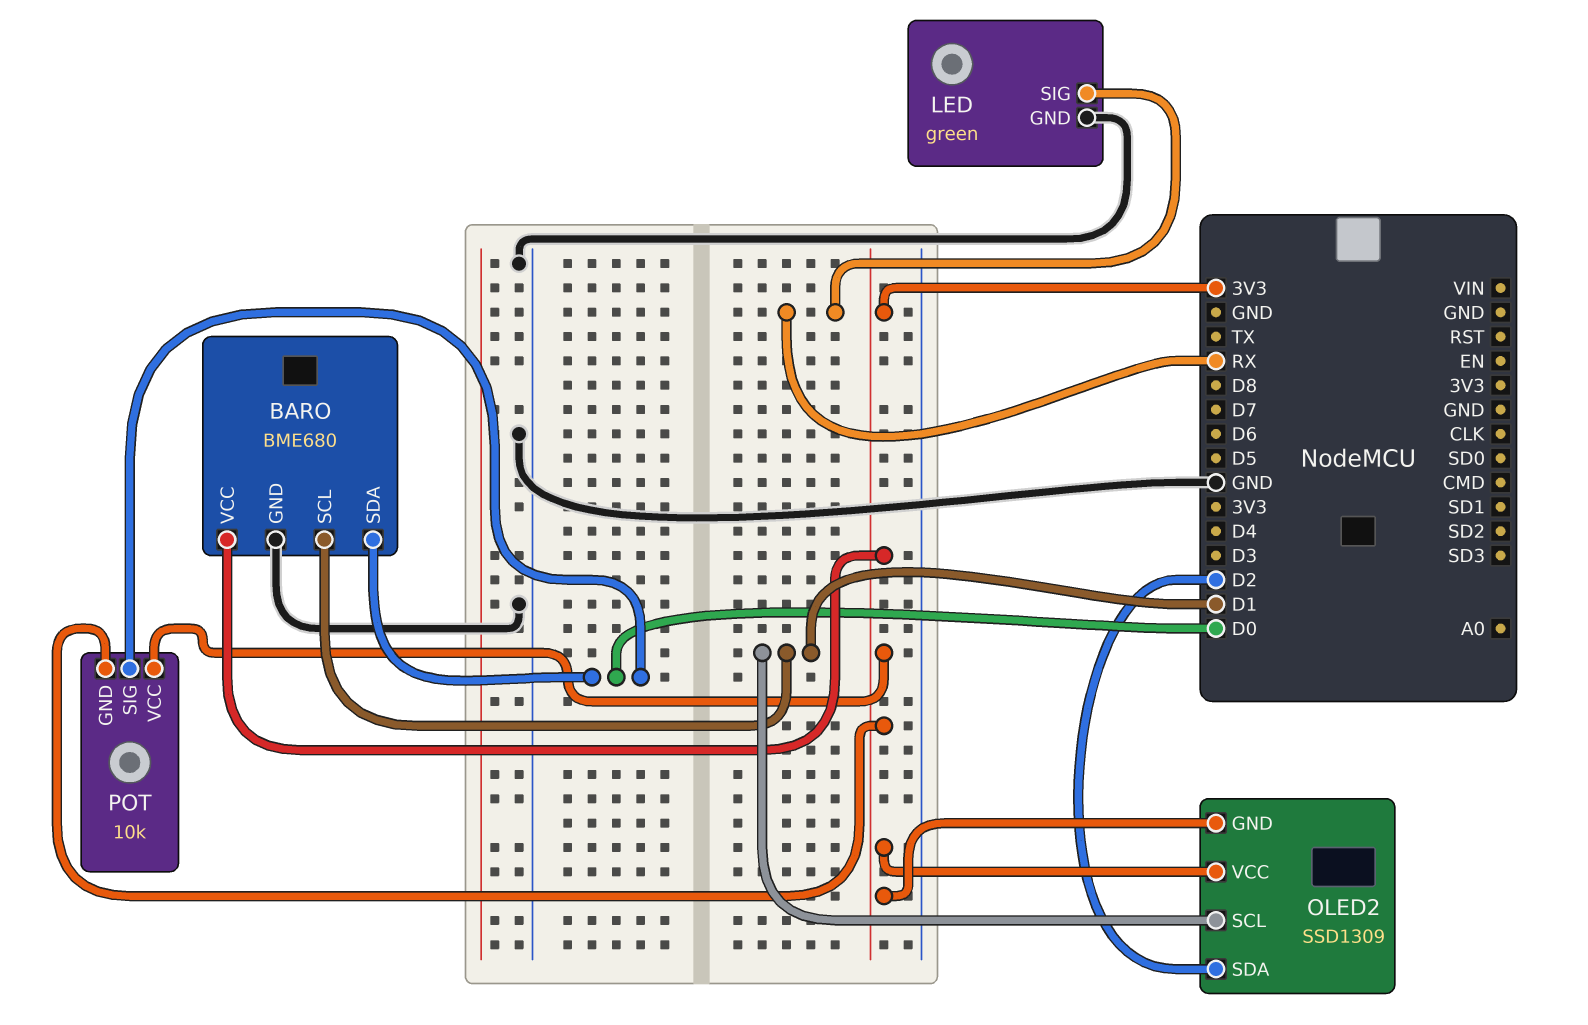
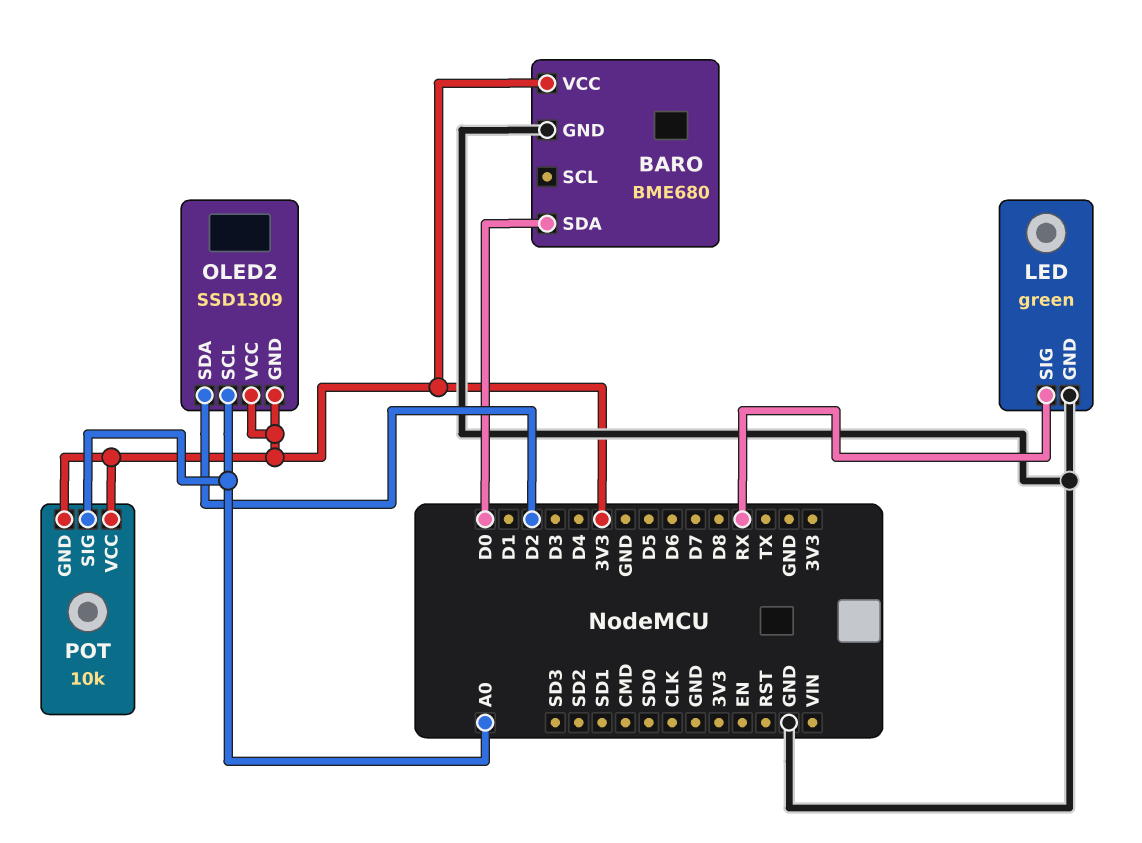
BARO pin SCL: D1 -> none
OLED2 pin SCL: D1 -> A0
POT pin SIG: D0 -> A0

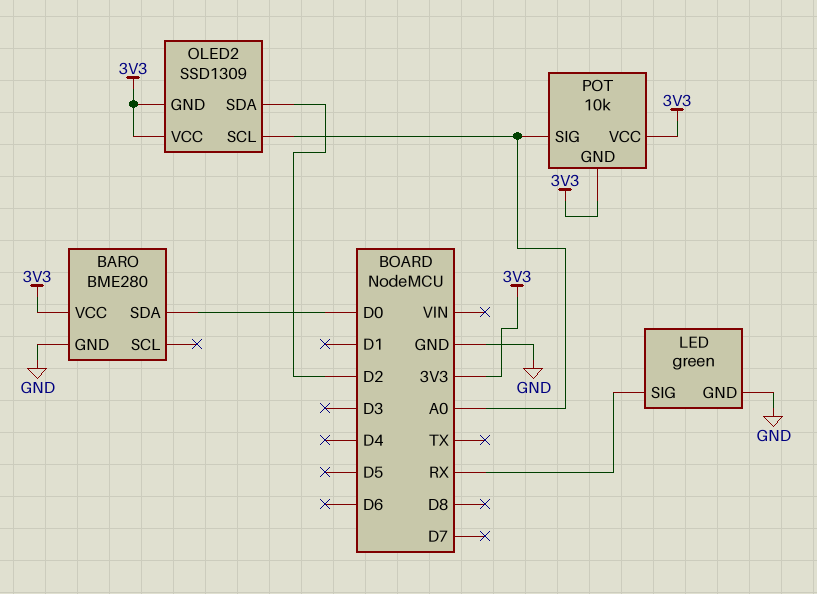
BARO: BME680 -> BME280

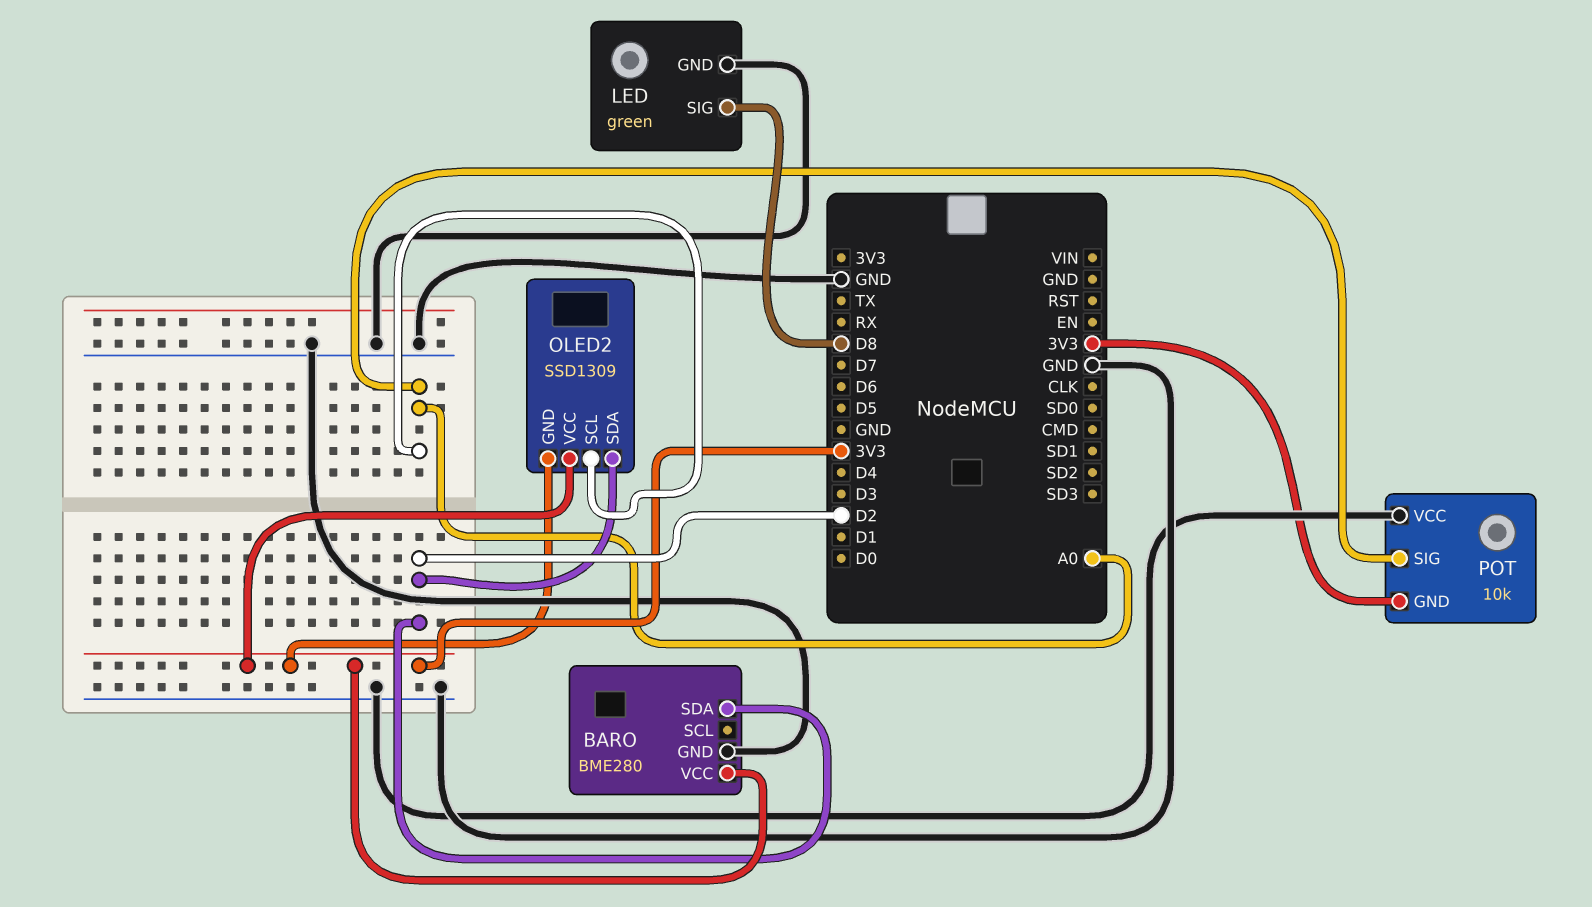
BARO pin SDA: D0 -> D2
LED pin SIG: RX -> D8
POT pin VCC: 3V3 -> GND

